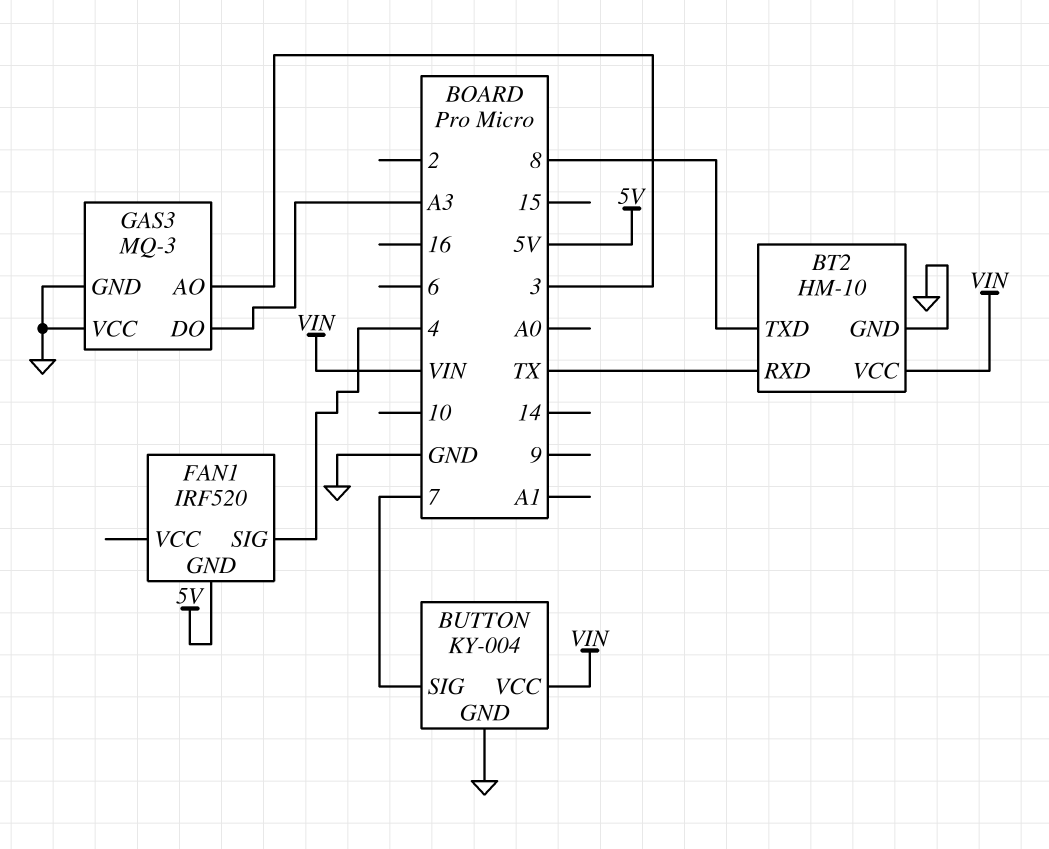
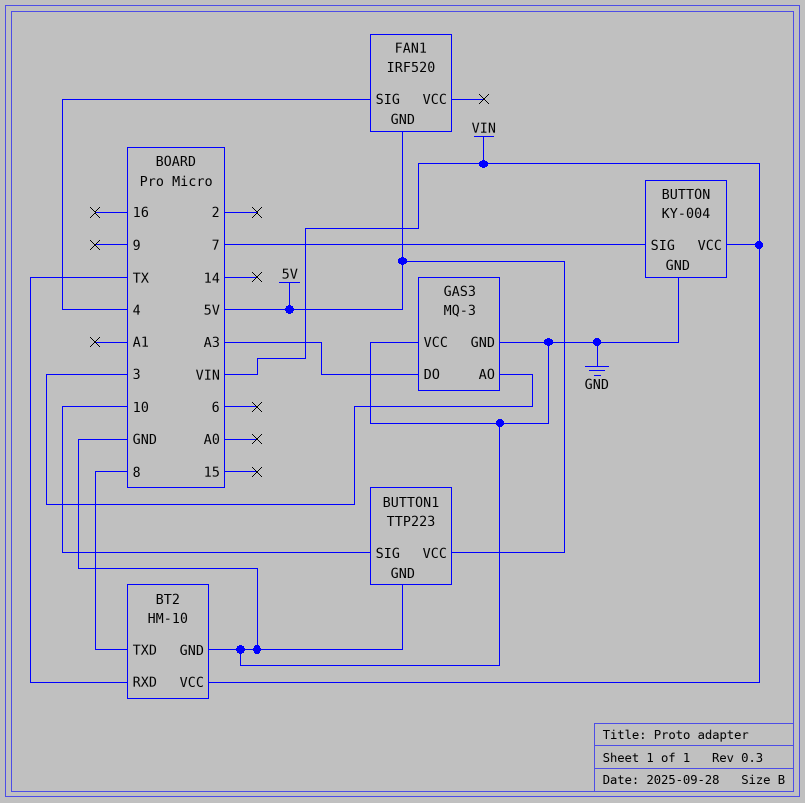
BUTTON1: none -> TTP223
BUTTON1 pin GND: none -> GND
BUTTON1 pin SIG: none -> 10
BUTTON1 pin VCC: none -> 5V

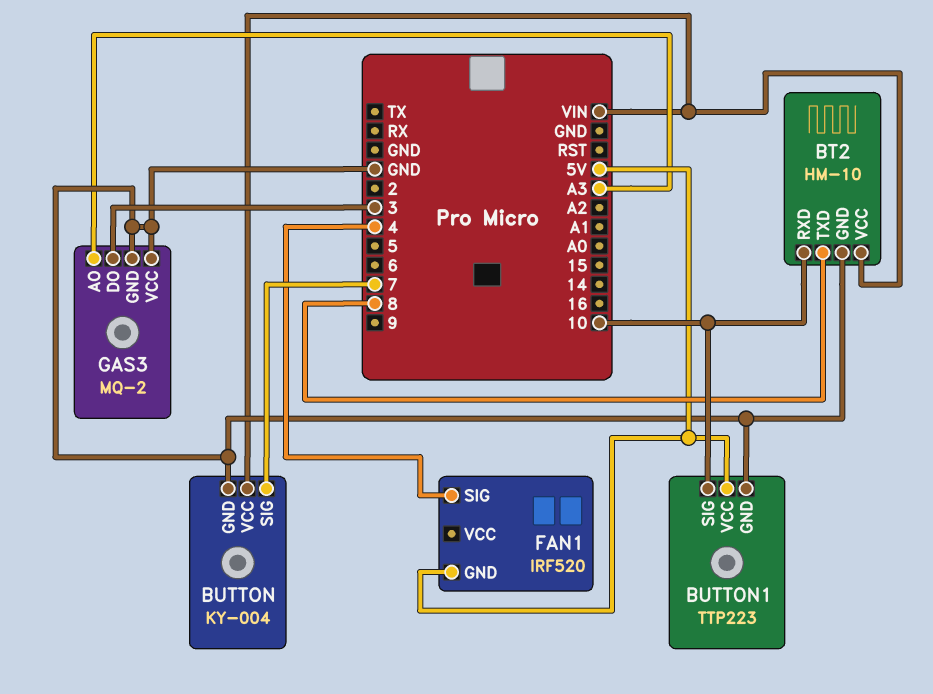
BT2 pin RXD: TX -> 10
GAS3: MQ-3 -> MQ-2
GAS3 pin AO: 3 -> A3
GAS3 pin DO: A3 -> 3

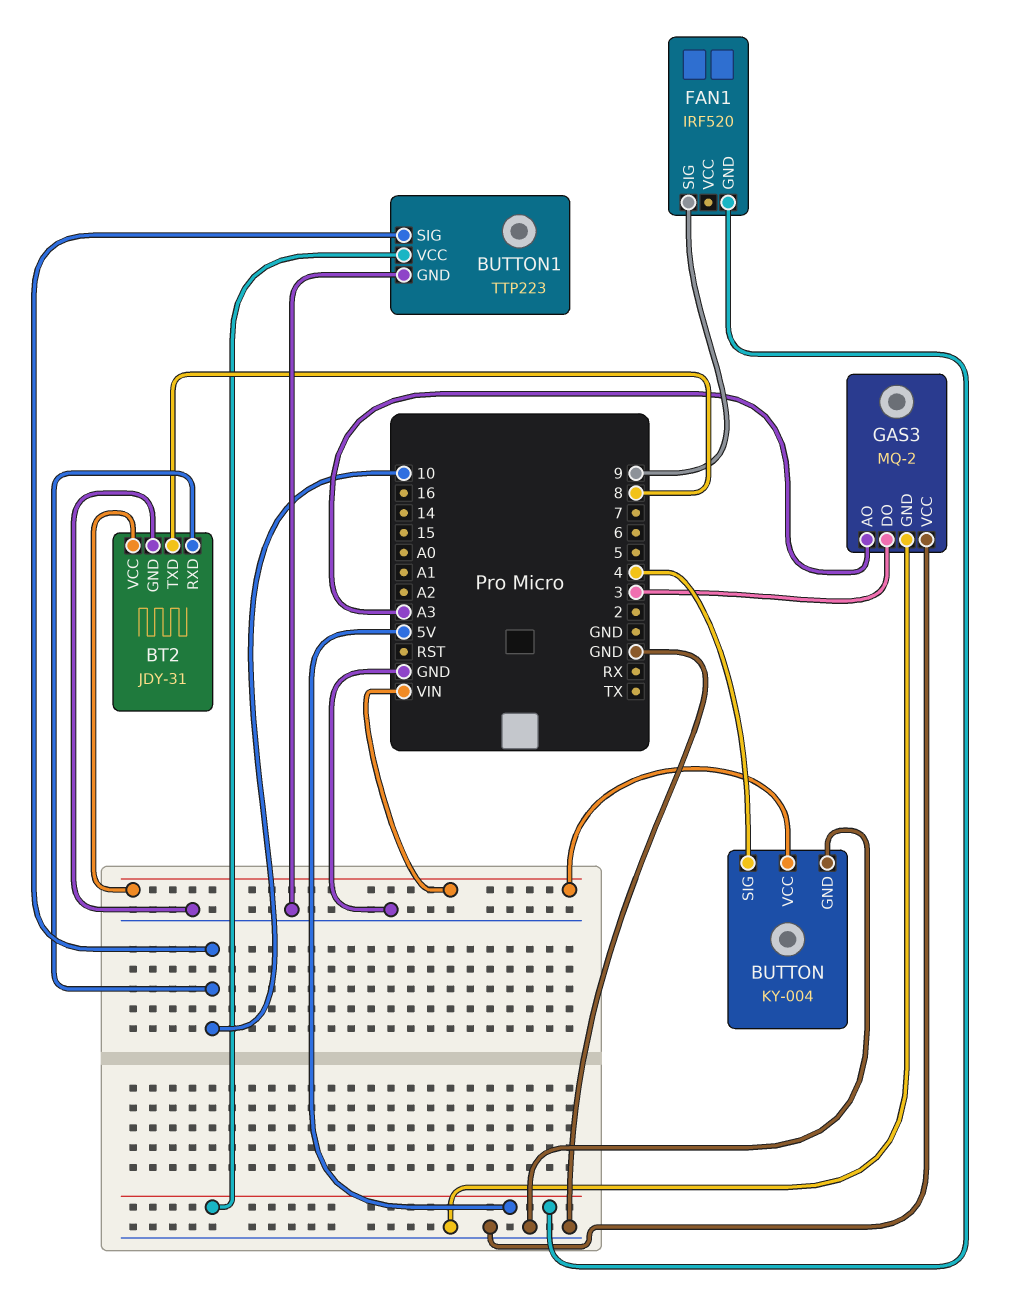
BT2: HM-10 -> JDY-31
BUTTON pin SIG: 7 -> 4
FAN1 pin SIG: 4 -> 9

